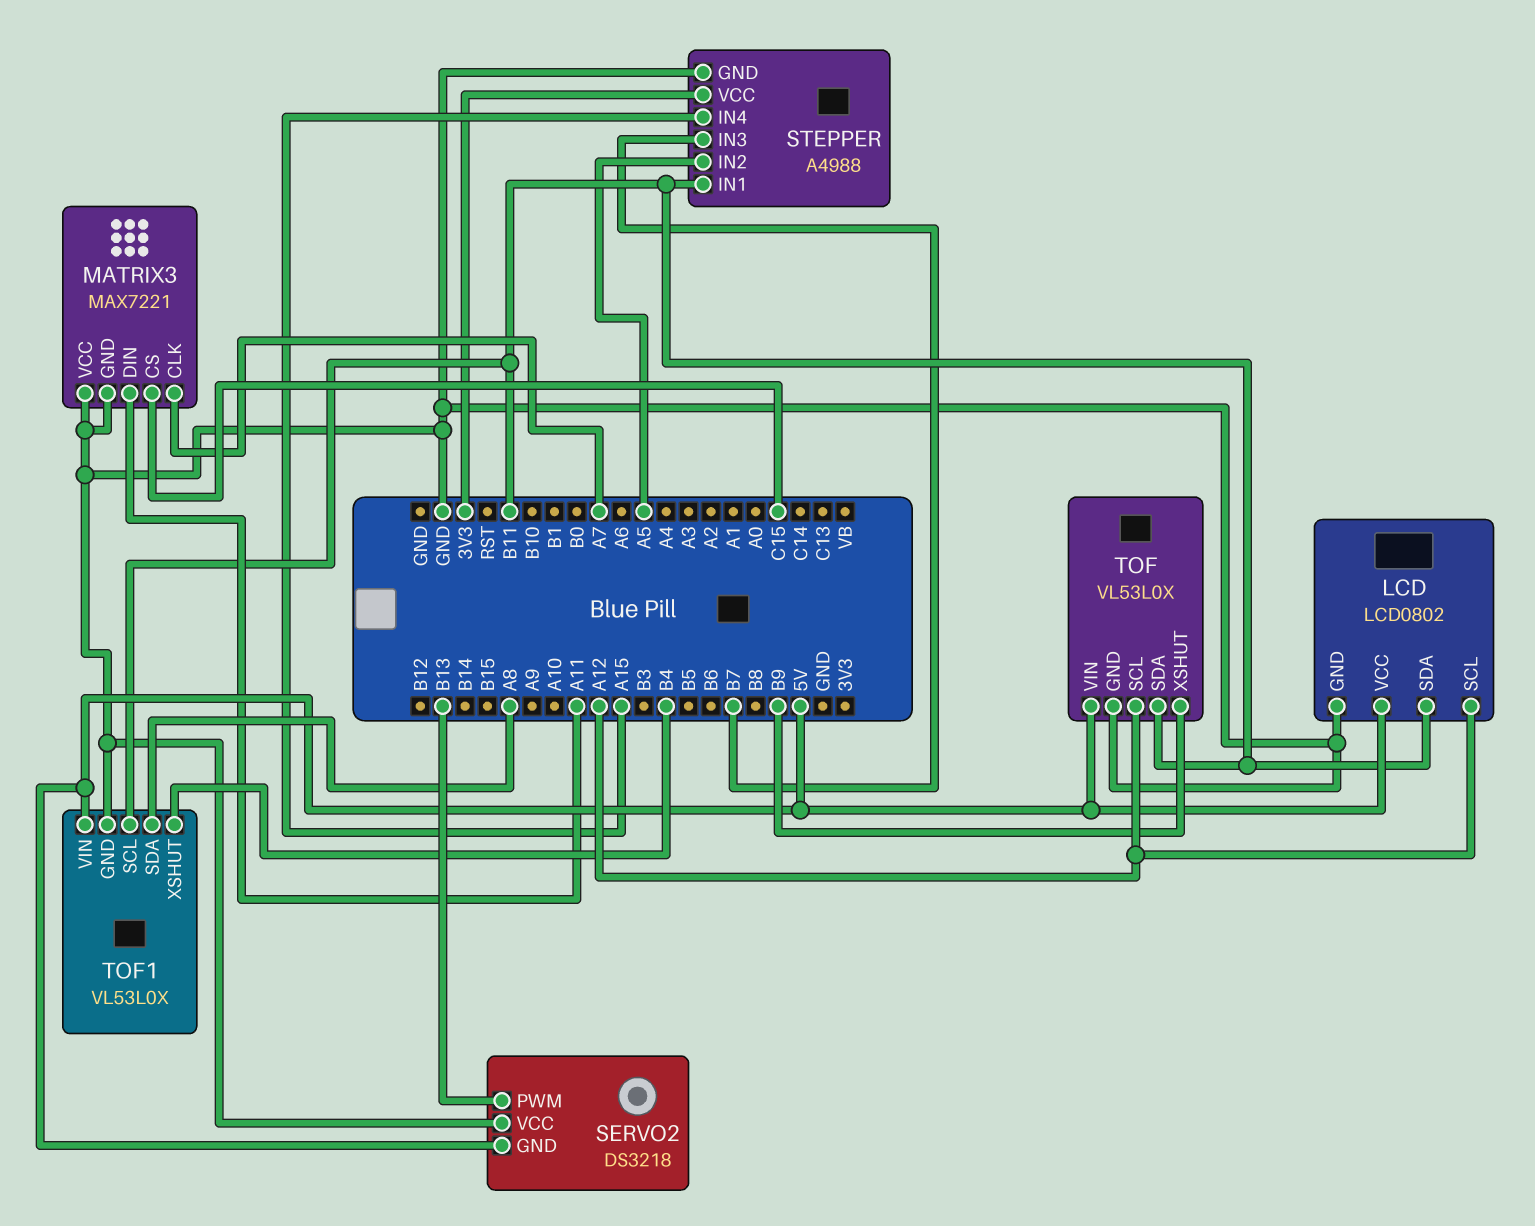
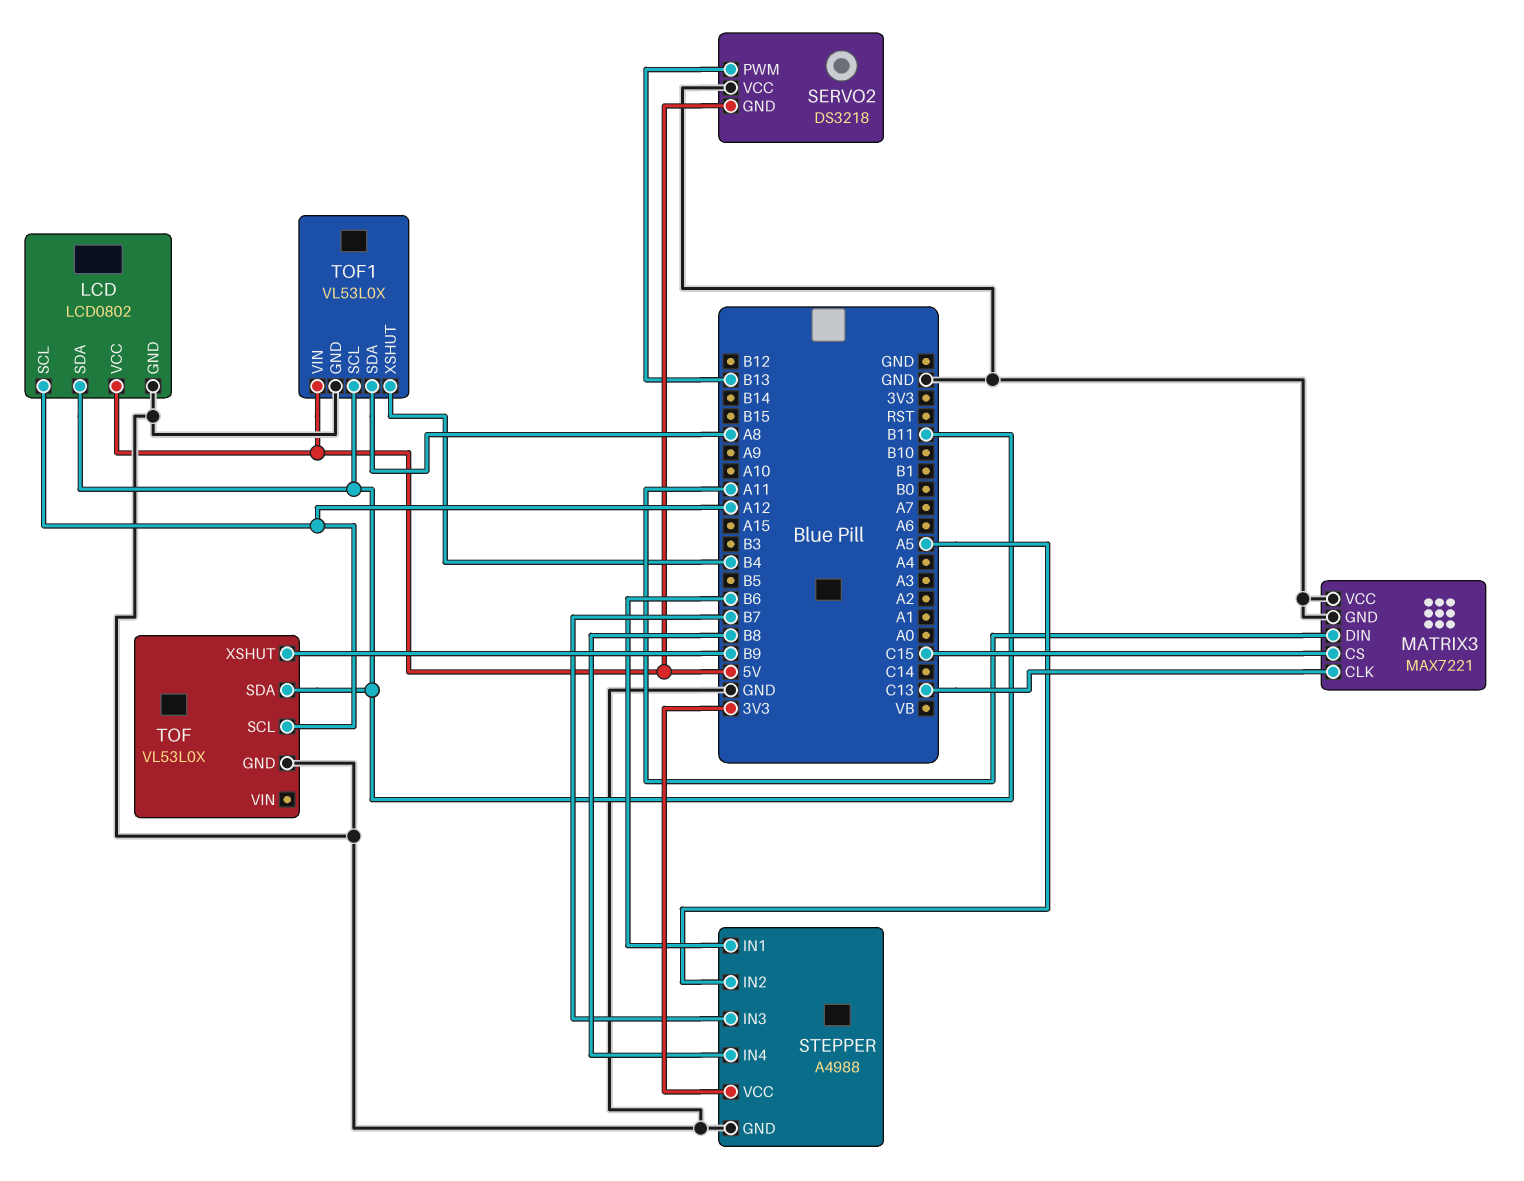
MATRIX3 pin CLK: A7 -> C13
STEPPER pin IN1: B11 -> B6
STEPPER pin IN4: A15 -> B8
TOF pin VIN: 5V -> none

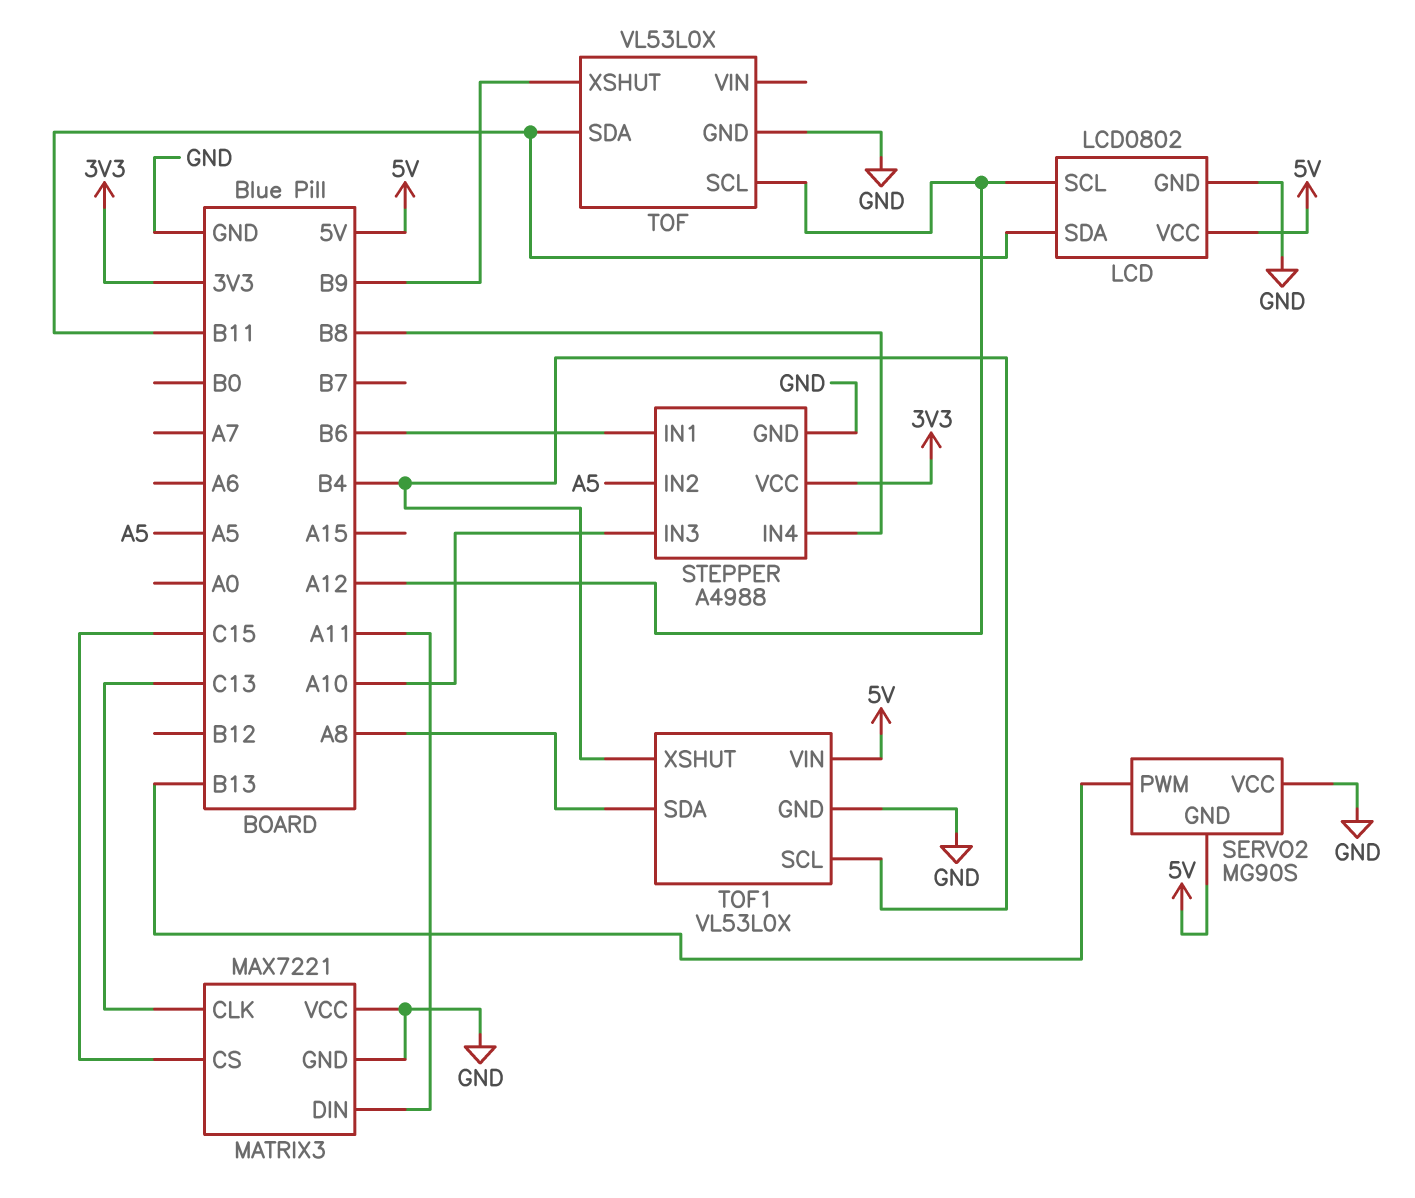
SERVO2: DS3218 -> MG90S
STEPPER pin IN3: B7 -> A10
TOF1 pin SCL: B11 -> B4

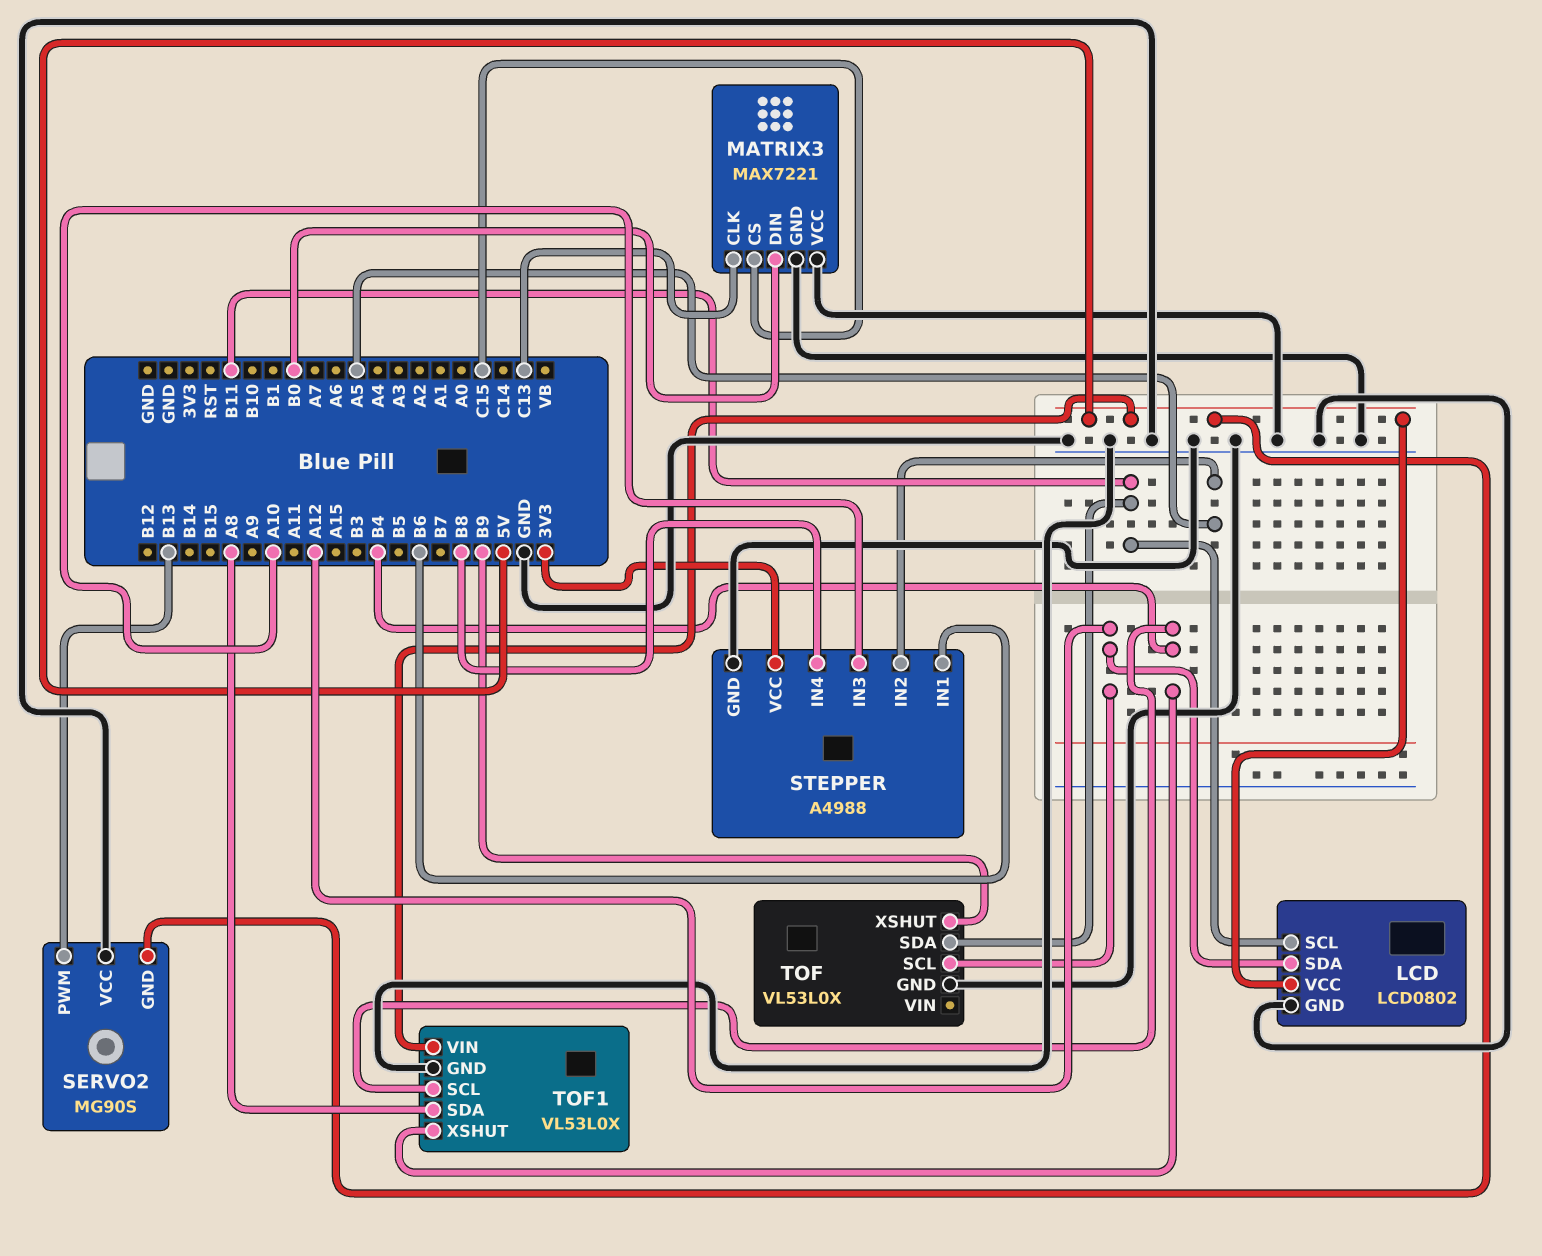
LCD pin SCL: A12 -> B11
LCD pin SDA: B11 -> A12
MATRIX3 pin DIN: A11 -> B0

